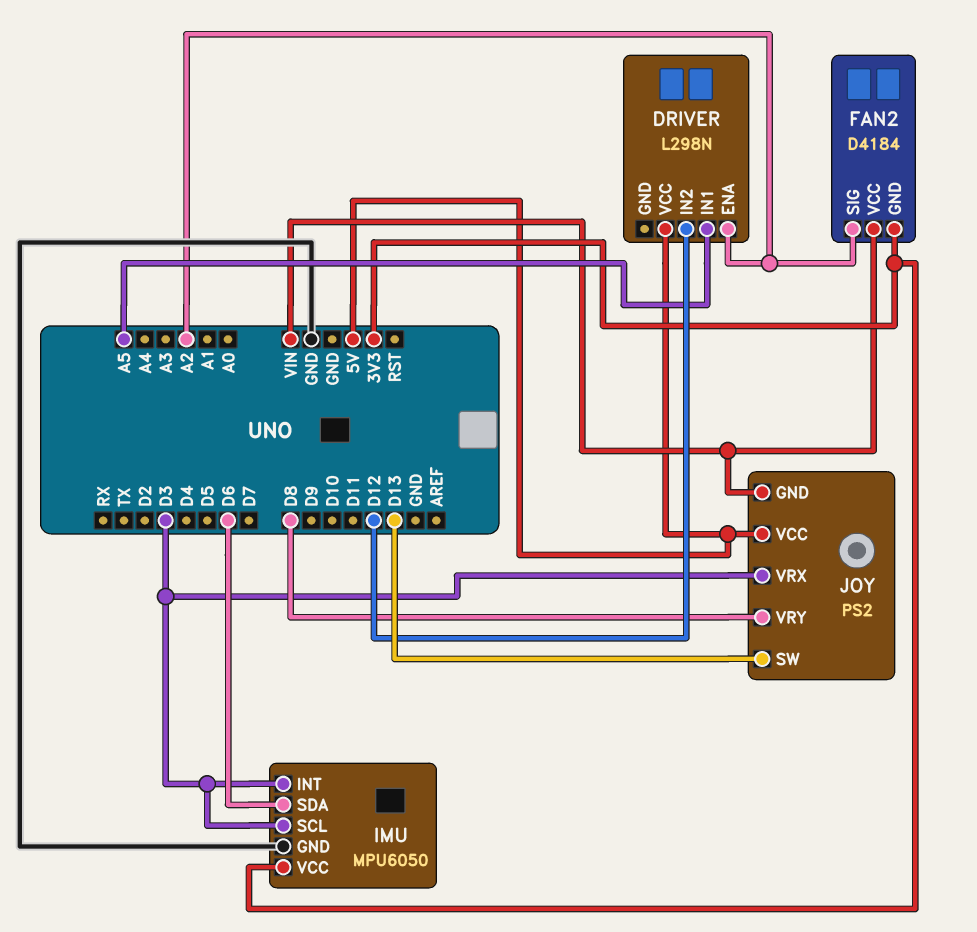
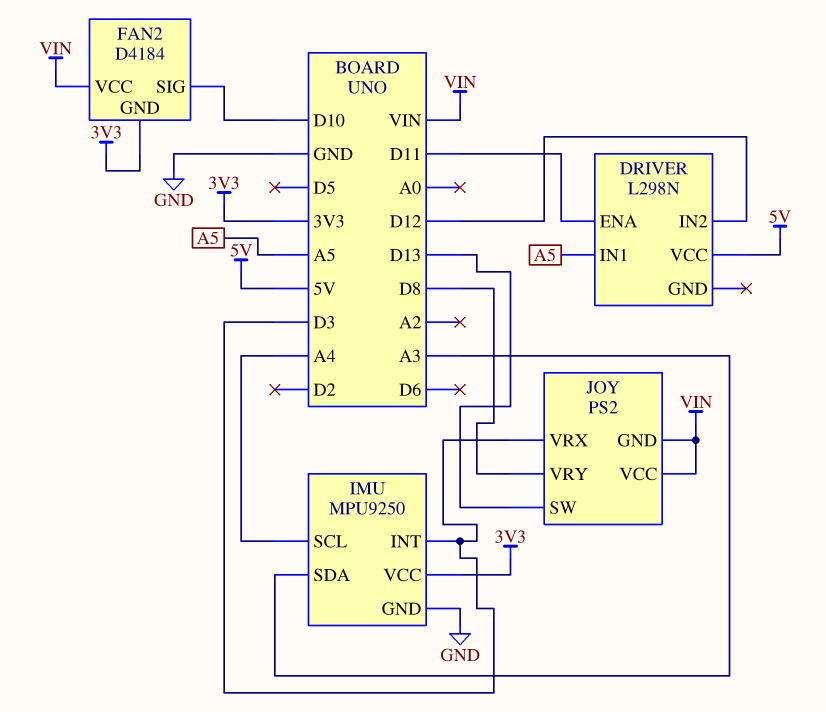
DRIVER pin ENA: A2 -> D11
FAN2 pin SIG: A2 -> D10
IMU: MPU6050 -> MPU9250
IMU pin SCL: D3 -> A4
IMU pin SDA: D6 -> A3
JOY pin VCC: 5V -> VIN

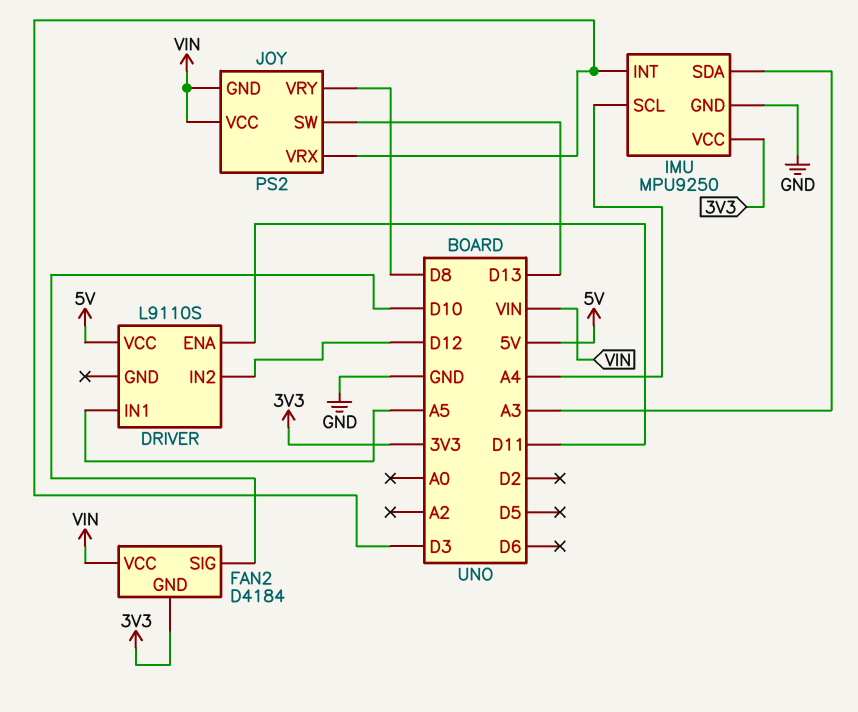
DRIVER: L298N -> L9110S

